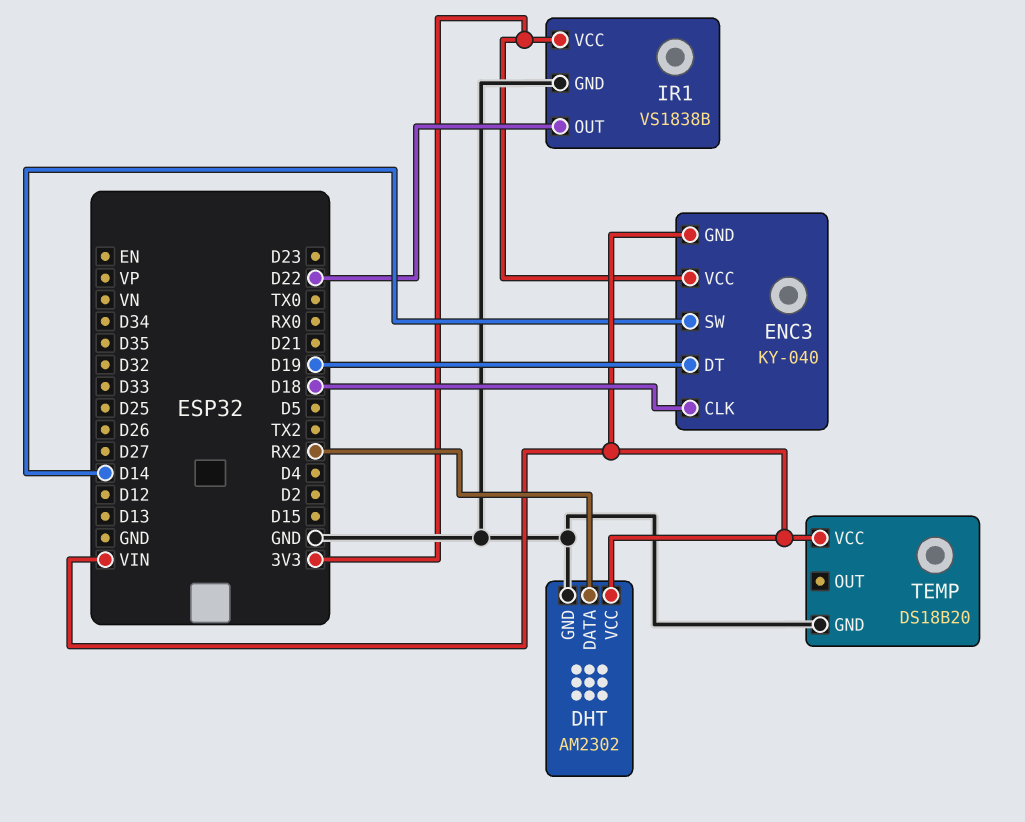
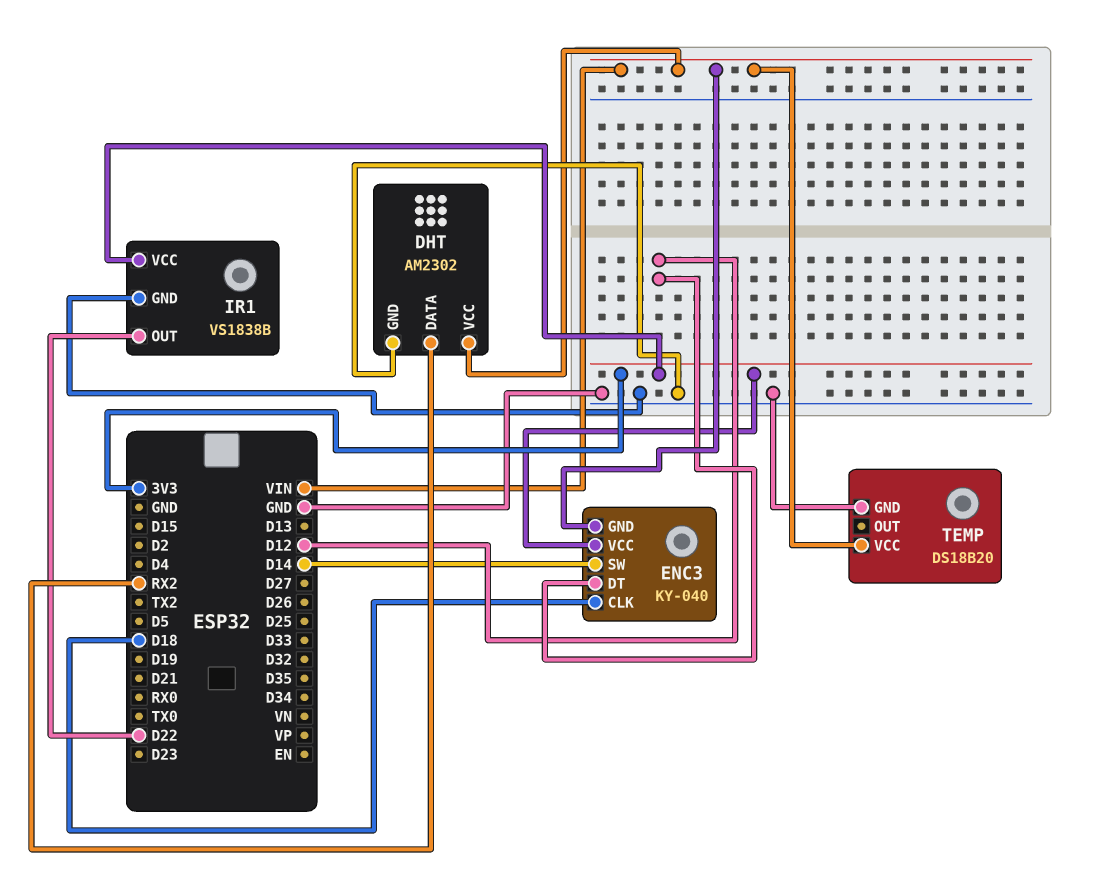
ENC3 pin DT: D19 -> D12

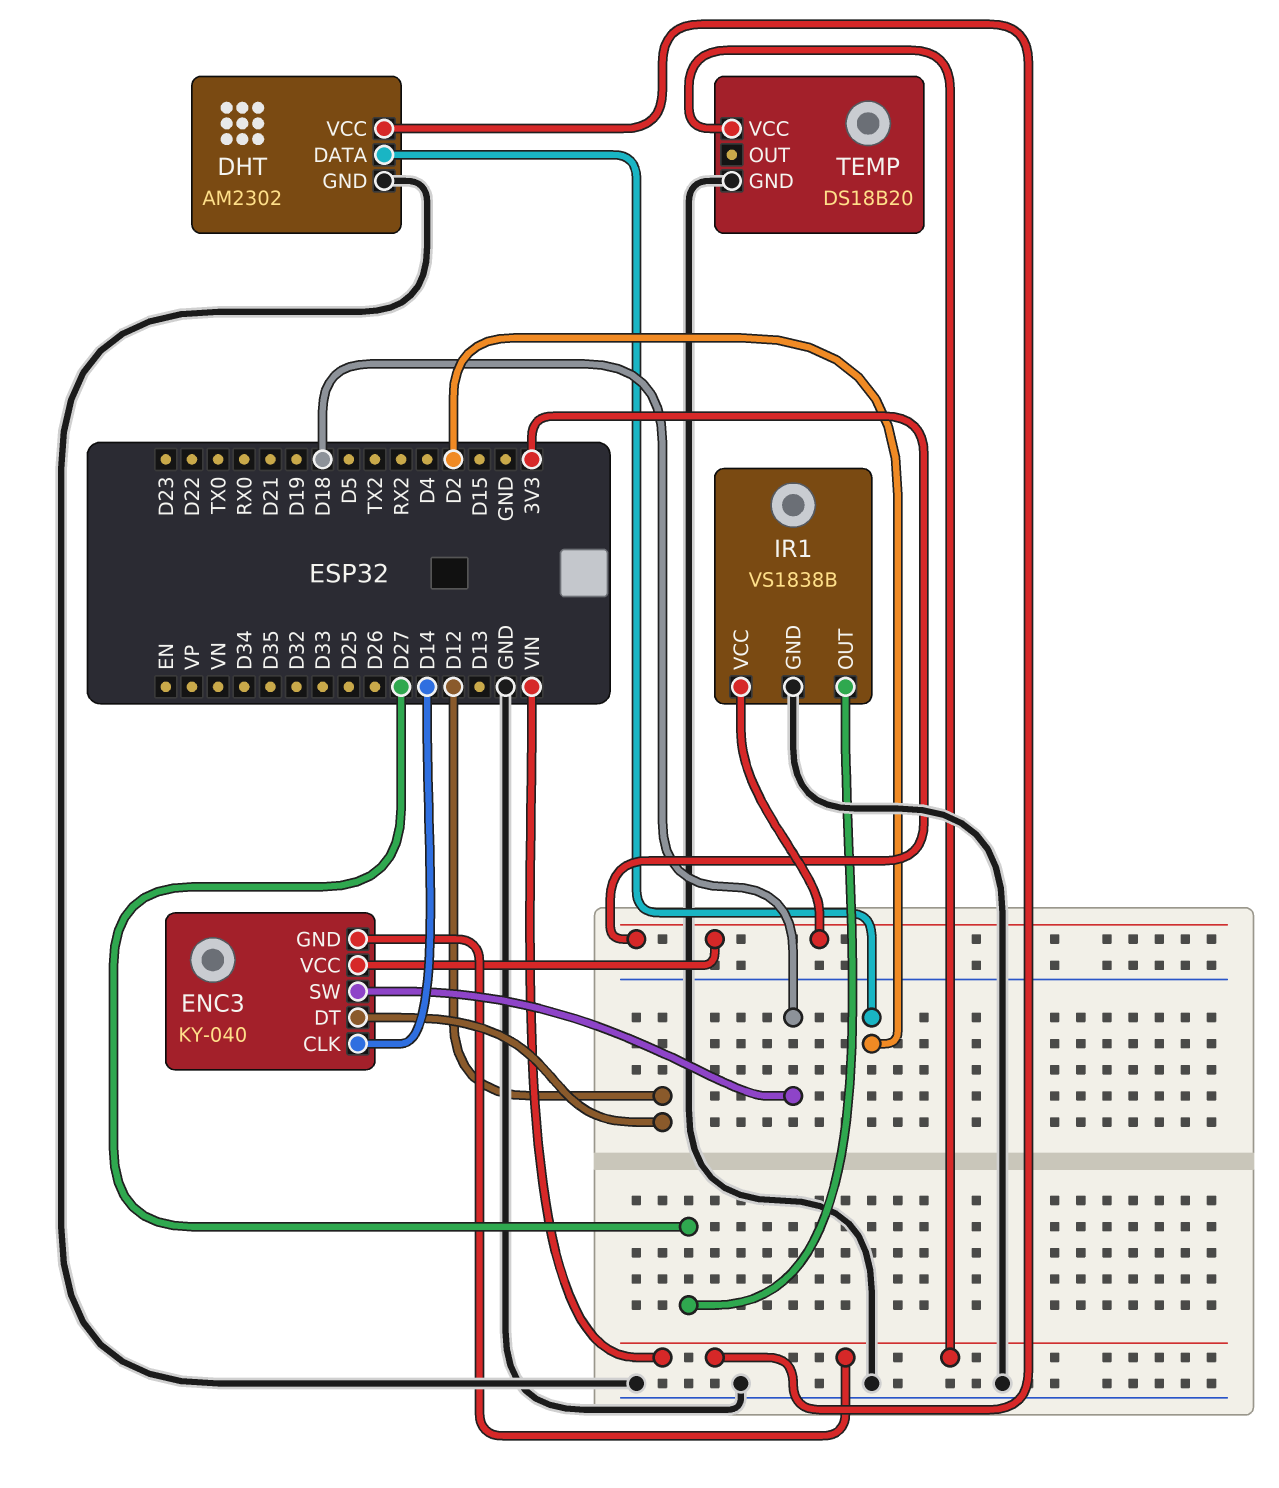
DHT pin DATA: RX2 -> D2
ENC3 pin CLK: D18 -> D14
ENC3 pin SW: D14 -> D18
IR1 pin OUT: D22 -> D27

